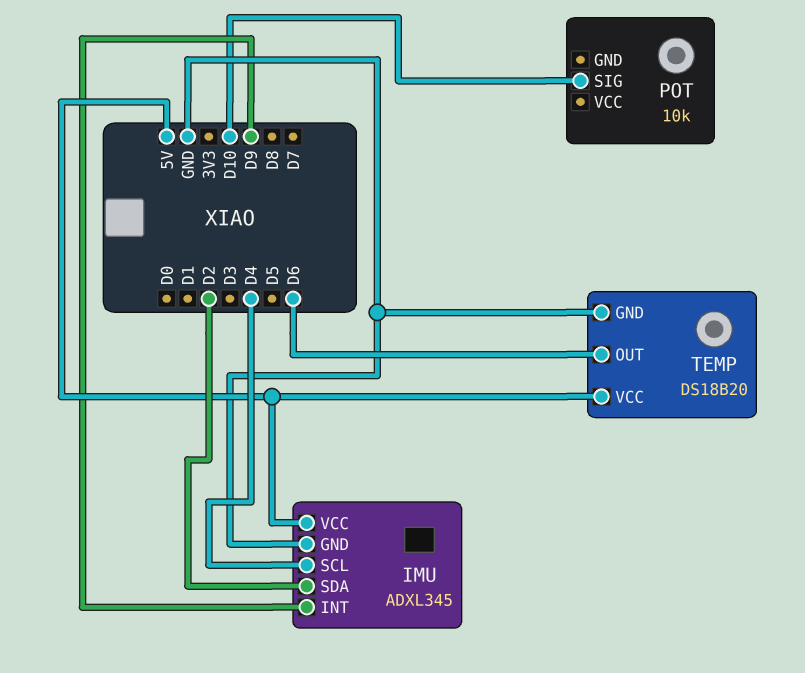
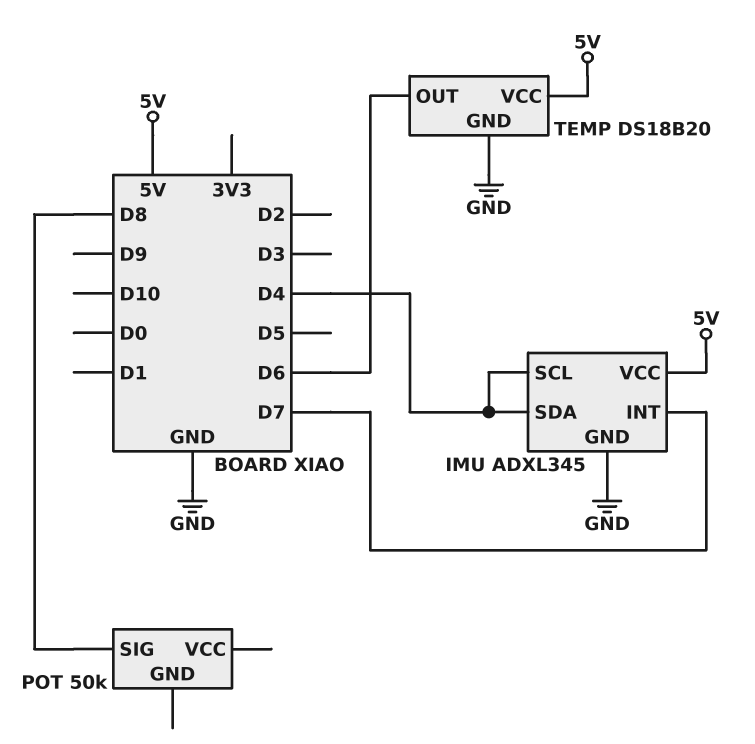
IMU pin INT: D9 -> D7
IMU pin SDA: D2 -> D4
POT: 10k -> 50k
POT pin SIG: D10 -> D8

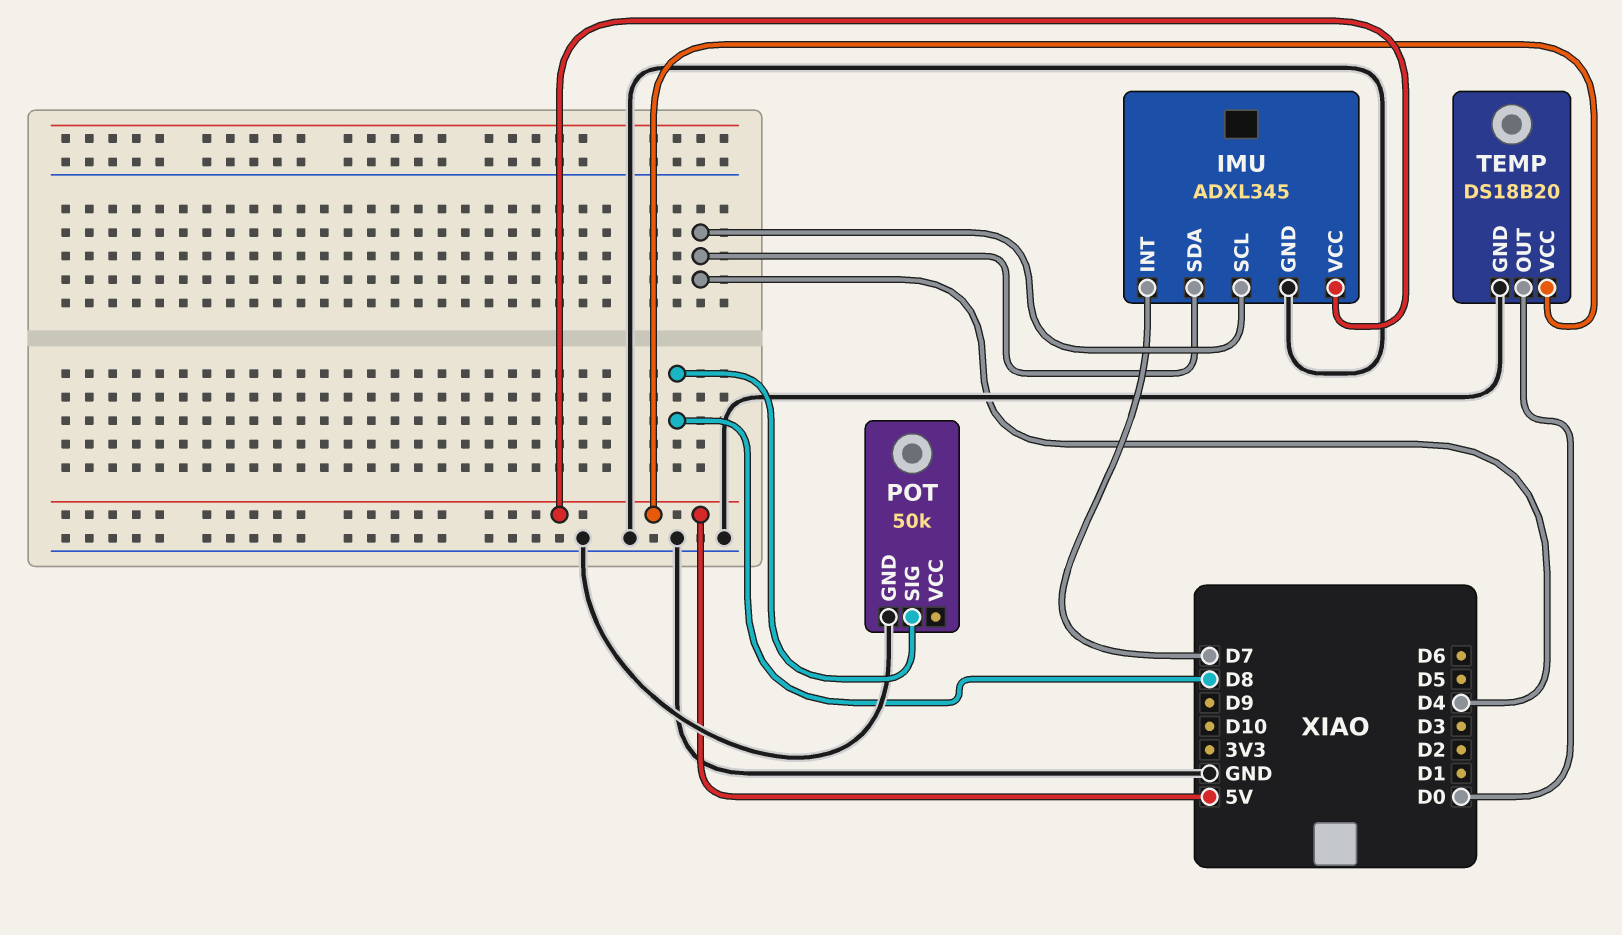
POT pin GND: none -> GND
TEMP pin OUT: D6 -> D0

